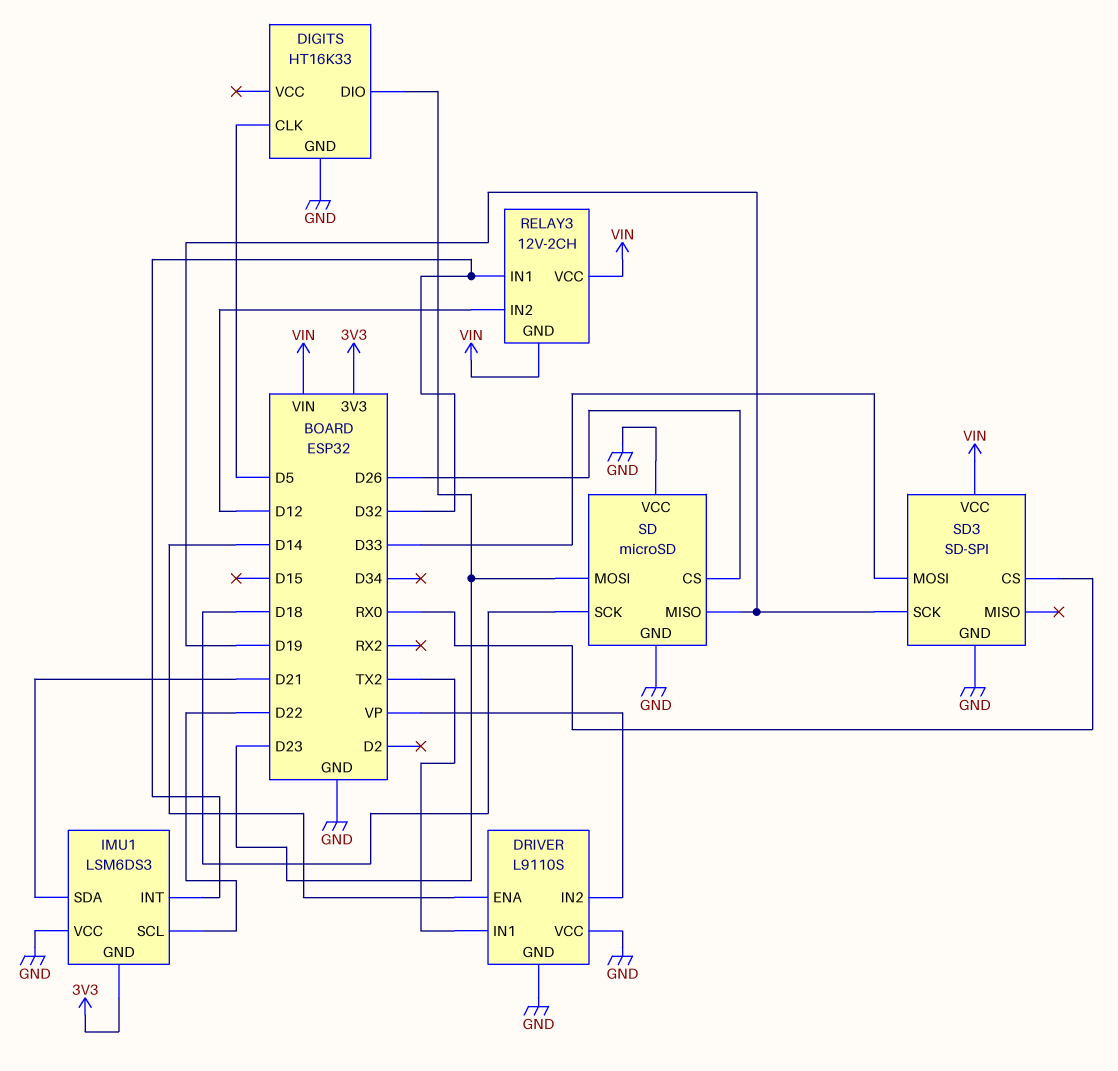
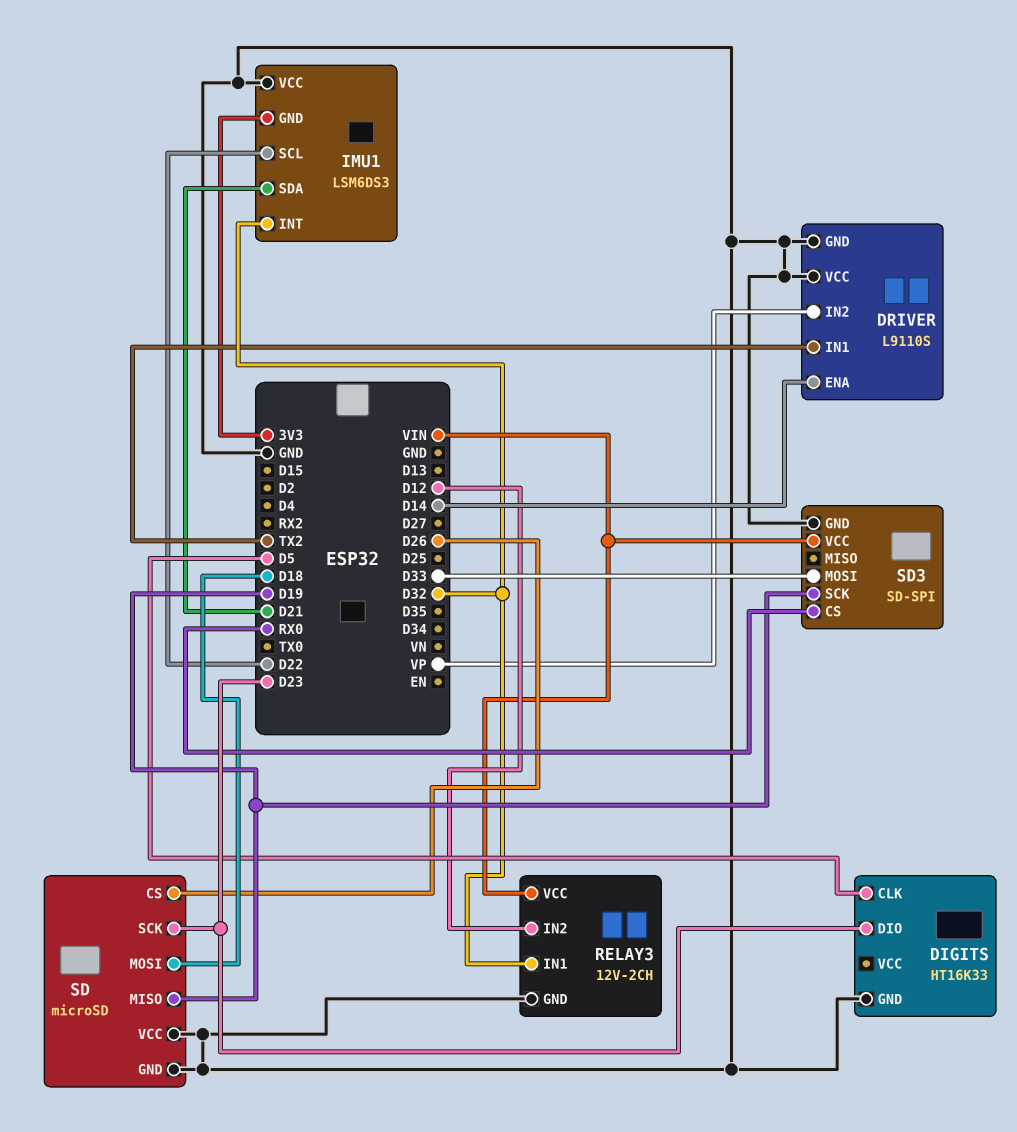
RELAY3 pin GND: VIN -> GND
SD pin MOSI: D23 -> D18
SD pin SCK: D18 -> D23

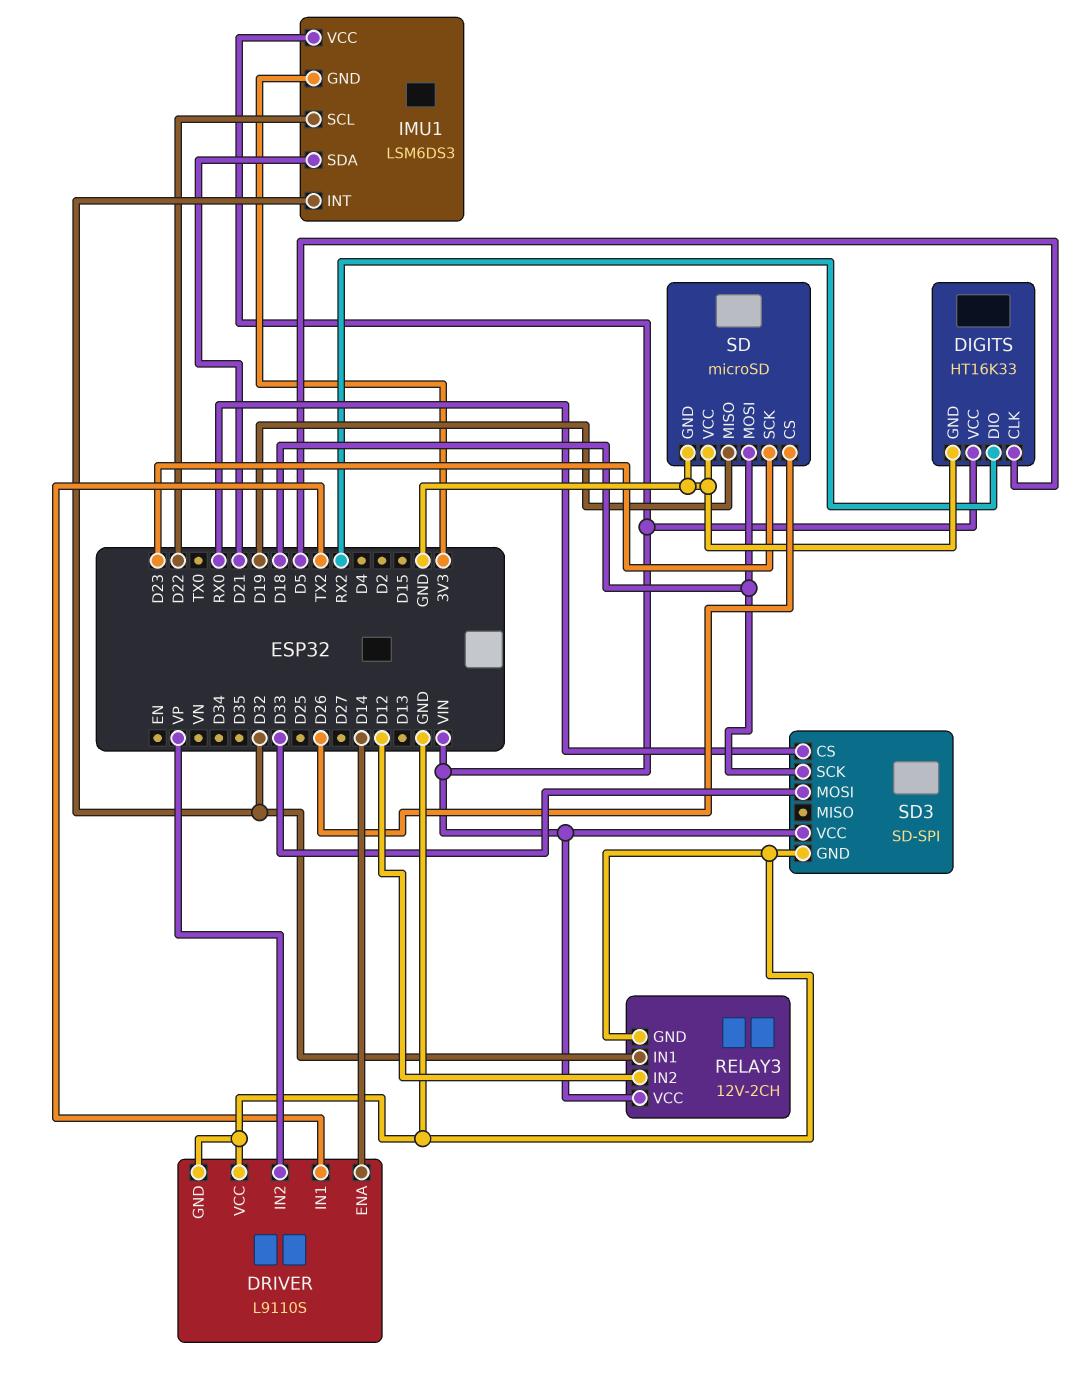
DIGITS pin DIO: D23 -> RX2
DIGITS pin VCC: none -> VIN
IMU1 pin VCC: GND -> VIN
SD3 pin SCK: D19 -> D18

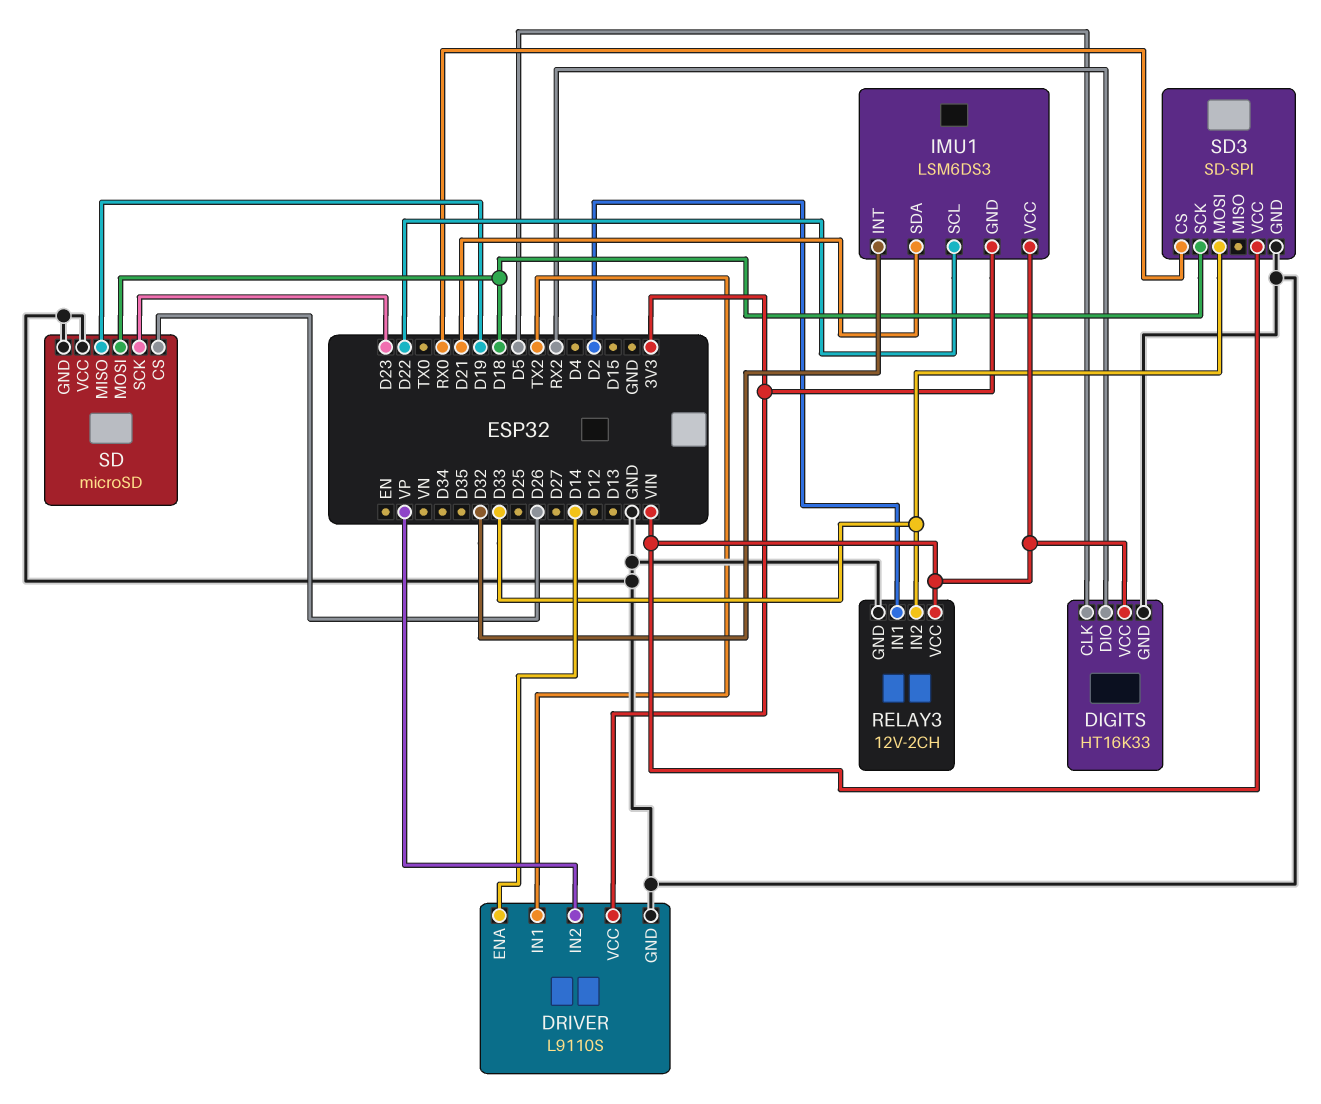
DRIVER pin VCC: GND -> 3V3
RELAY3 pin IN1: D32 -> D2
RELAY3 pin IN2: D12 -> D33

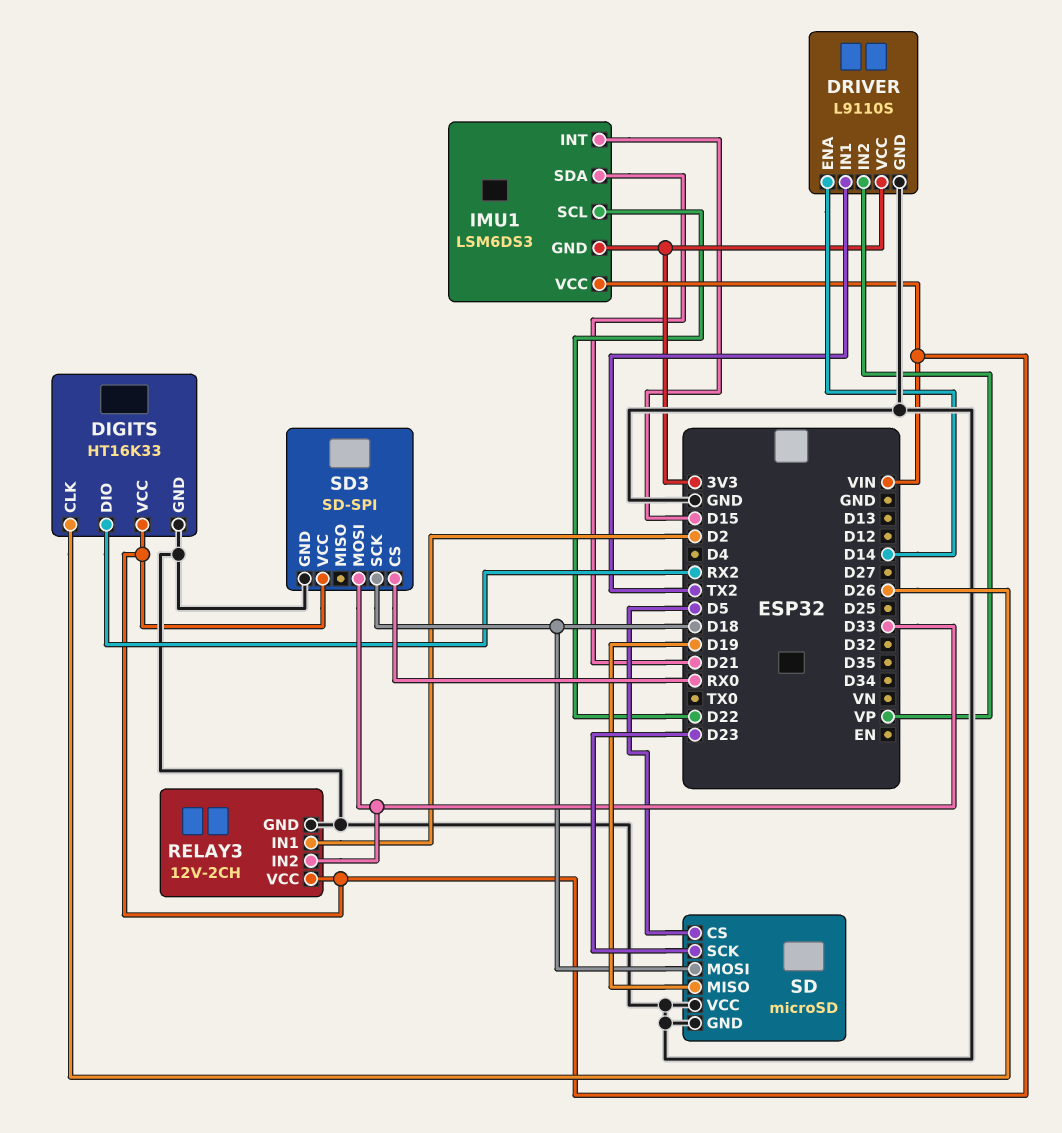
DIGITS pin CLK: D5 -> D26
IMU1 pin INT: D32 -> D15
SD pin CS: D26 -> D5

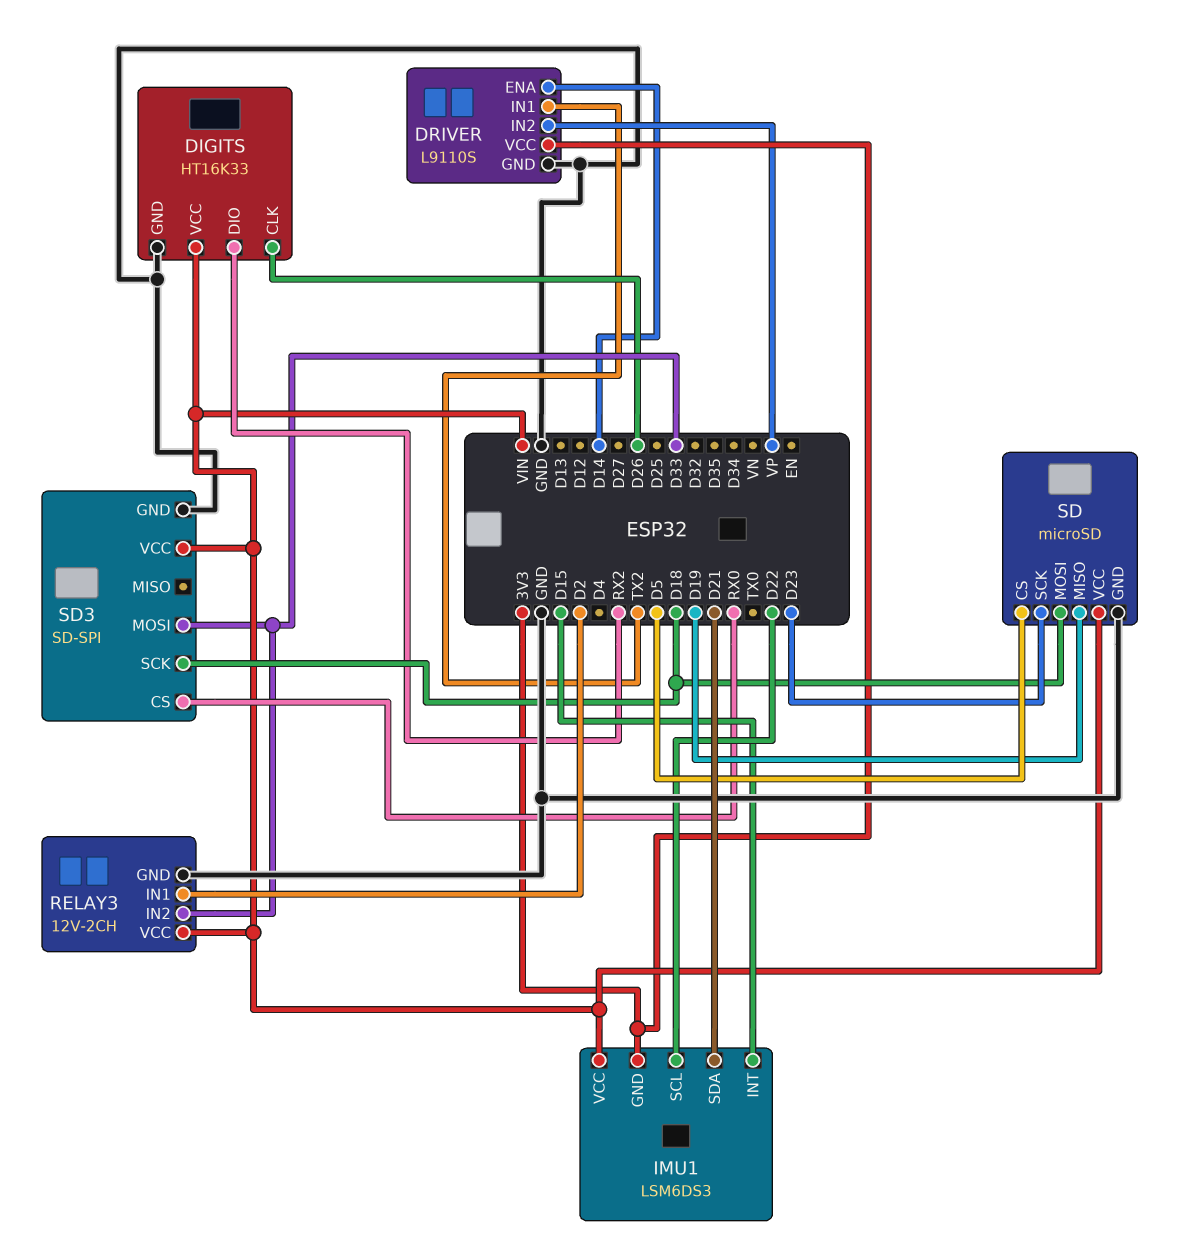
SD pin VCC: GND -> VIN

